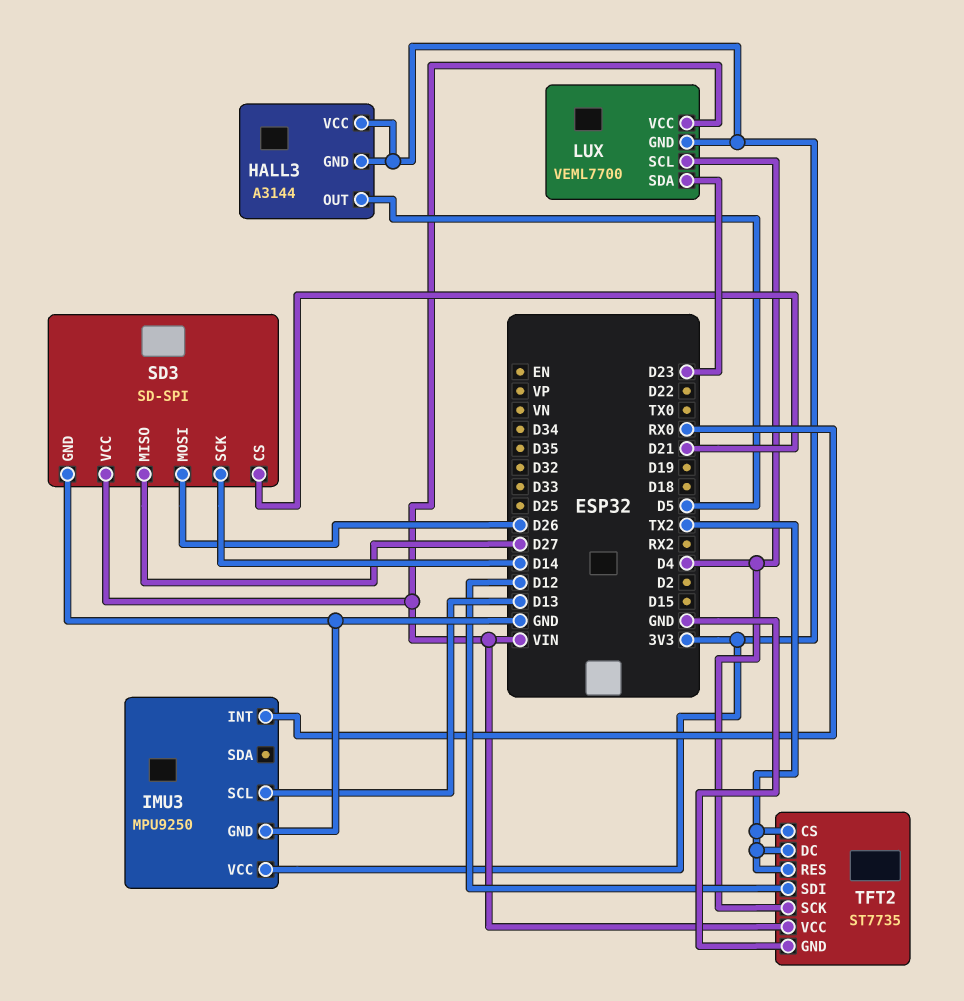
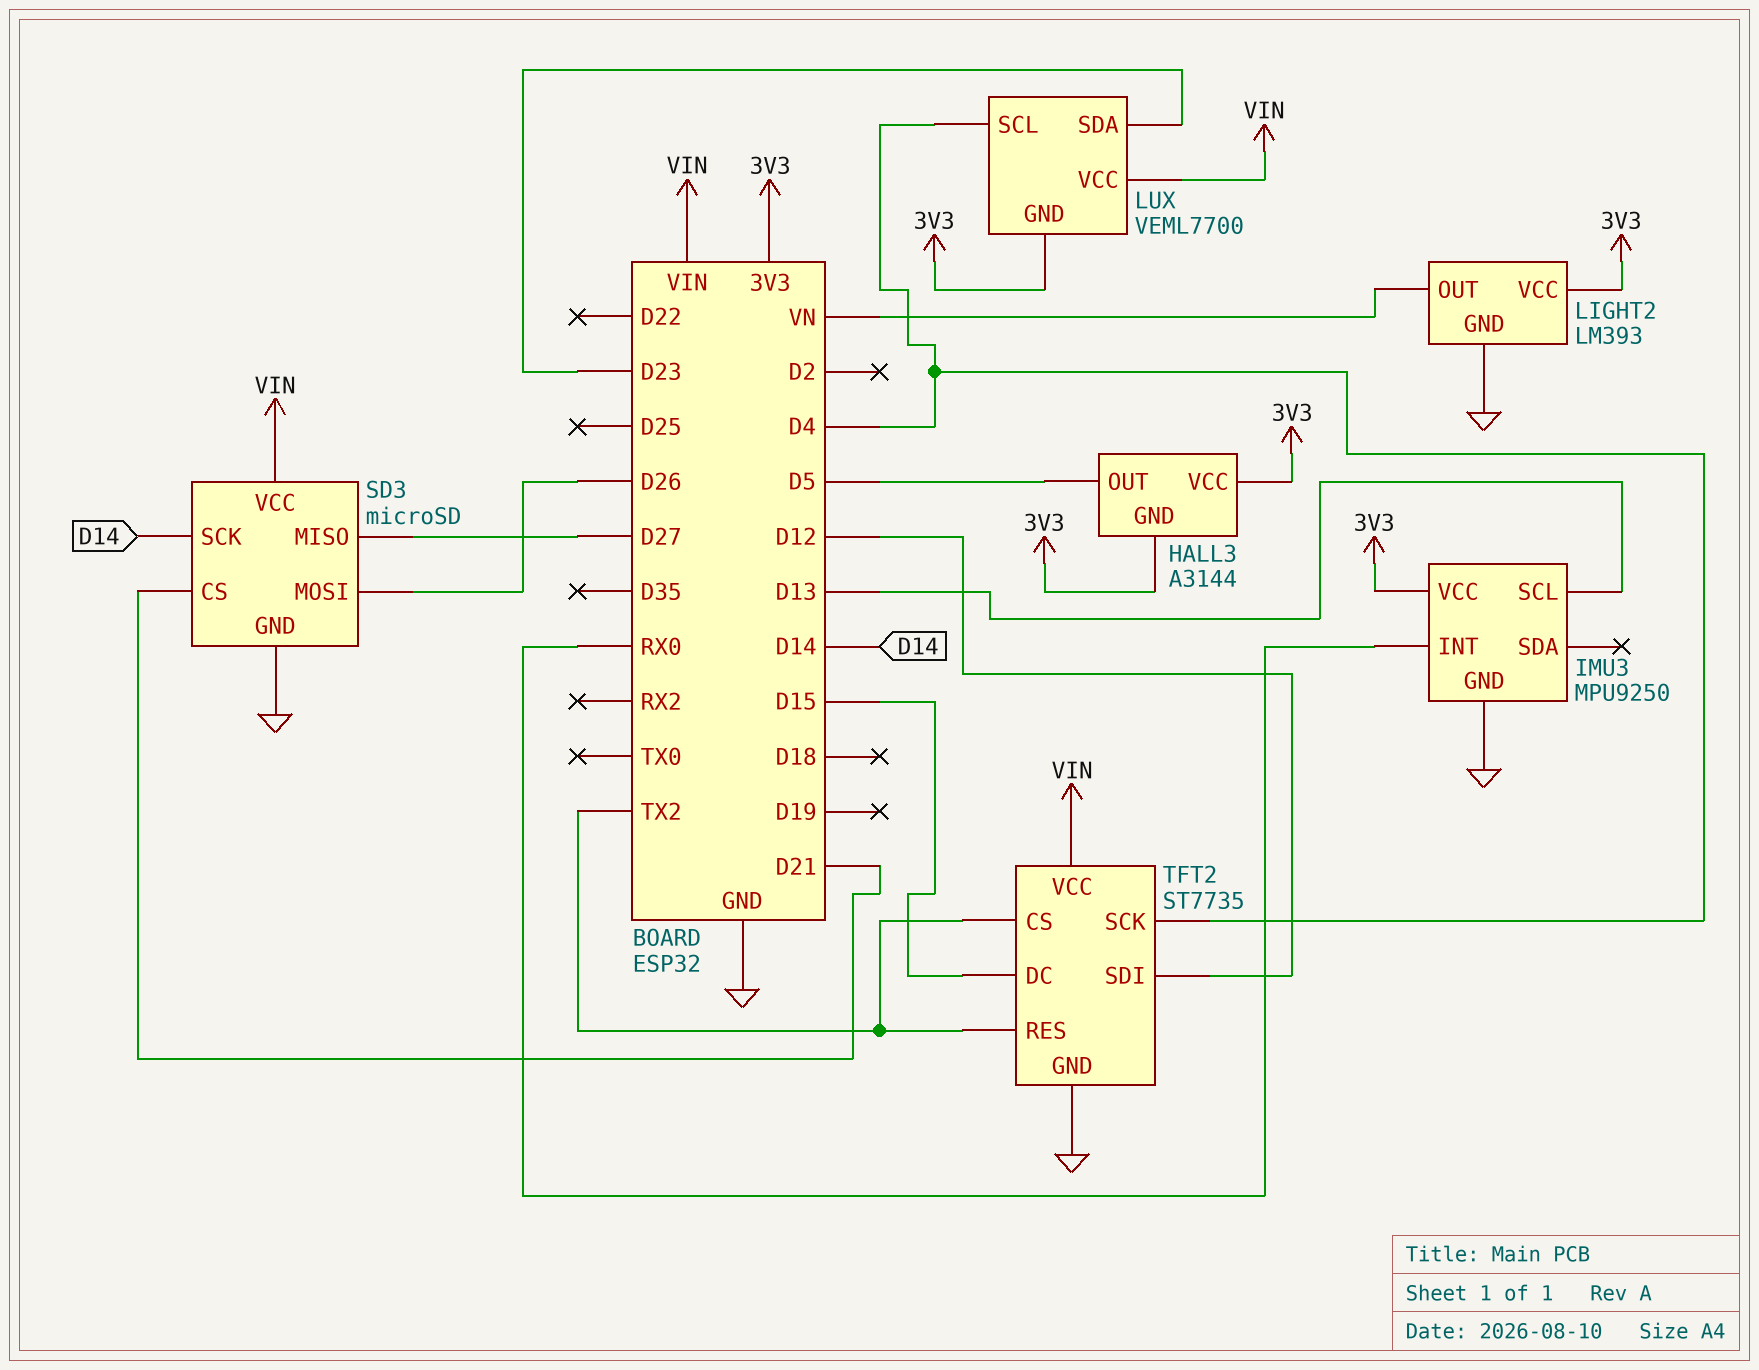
LIGHT2: none -> LM393
LIGHT2 pin GND: none -> GND
LIGHT2 pin OUT: none -> VN
LIGHT2 pin VCC: none -> 3V3
SD3: SD-SPI -> microSD
TFT2 pin DC: TX2 -> D15

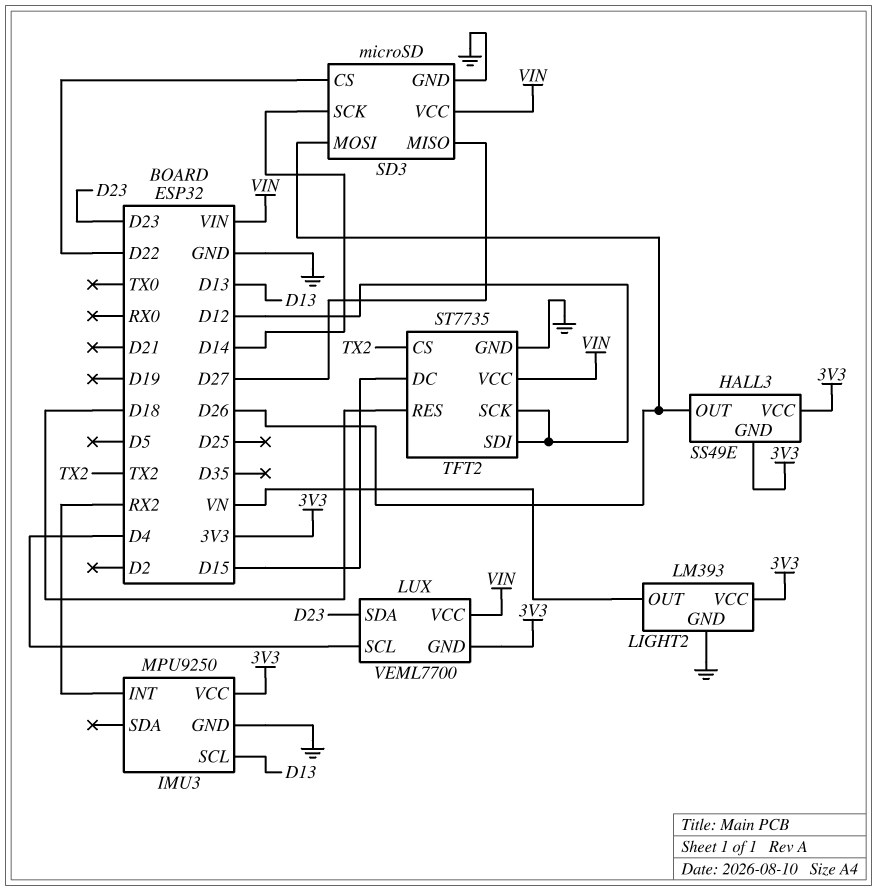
HALL3: A3144 -> SS49E
HALL3 pin OUT: D5 -> D26
IMU3 pin INT: RX0 -> RX2
SD3 pin CS: D21 -> D22
TFT2 pin RES: TX2 -> D18
TFT2 pin SCK: D4 -> D12

